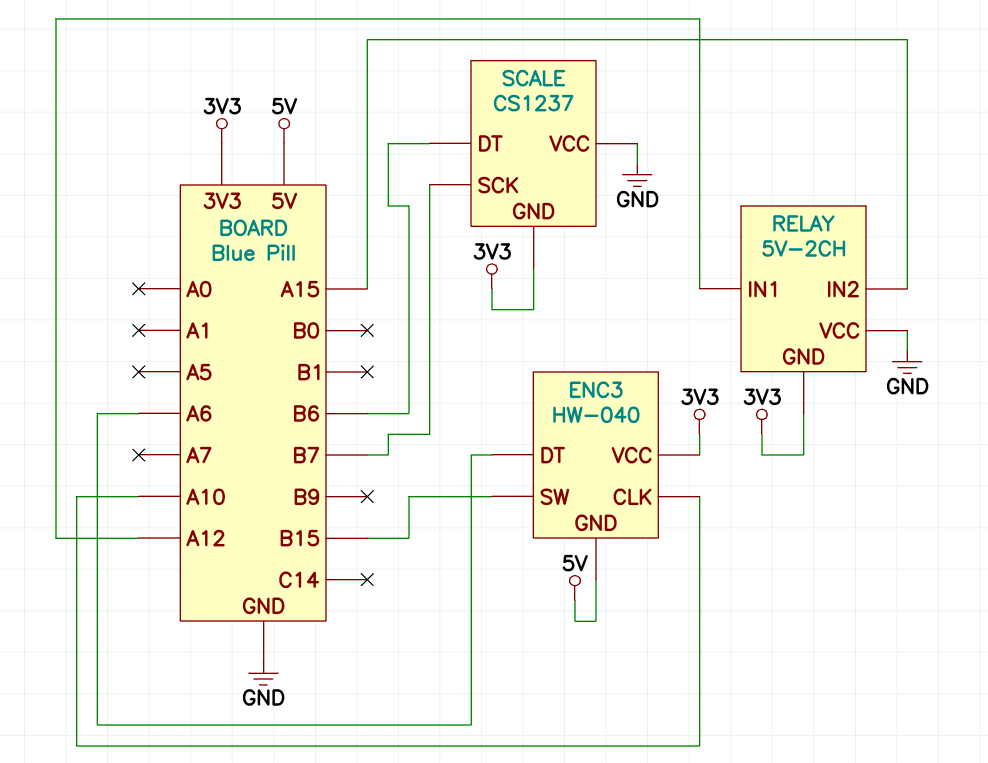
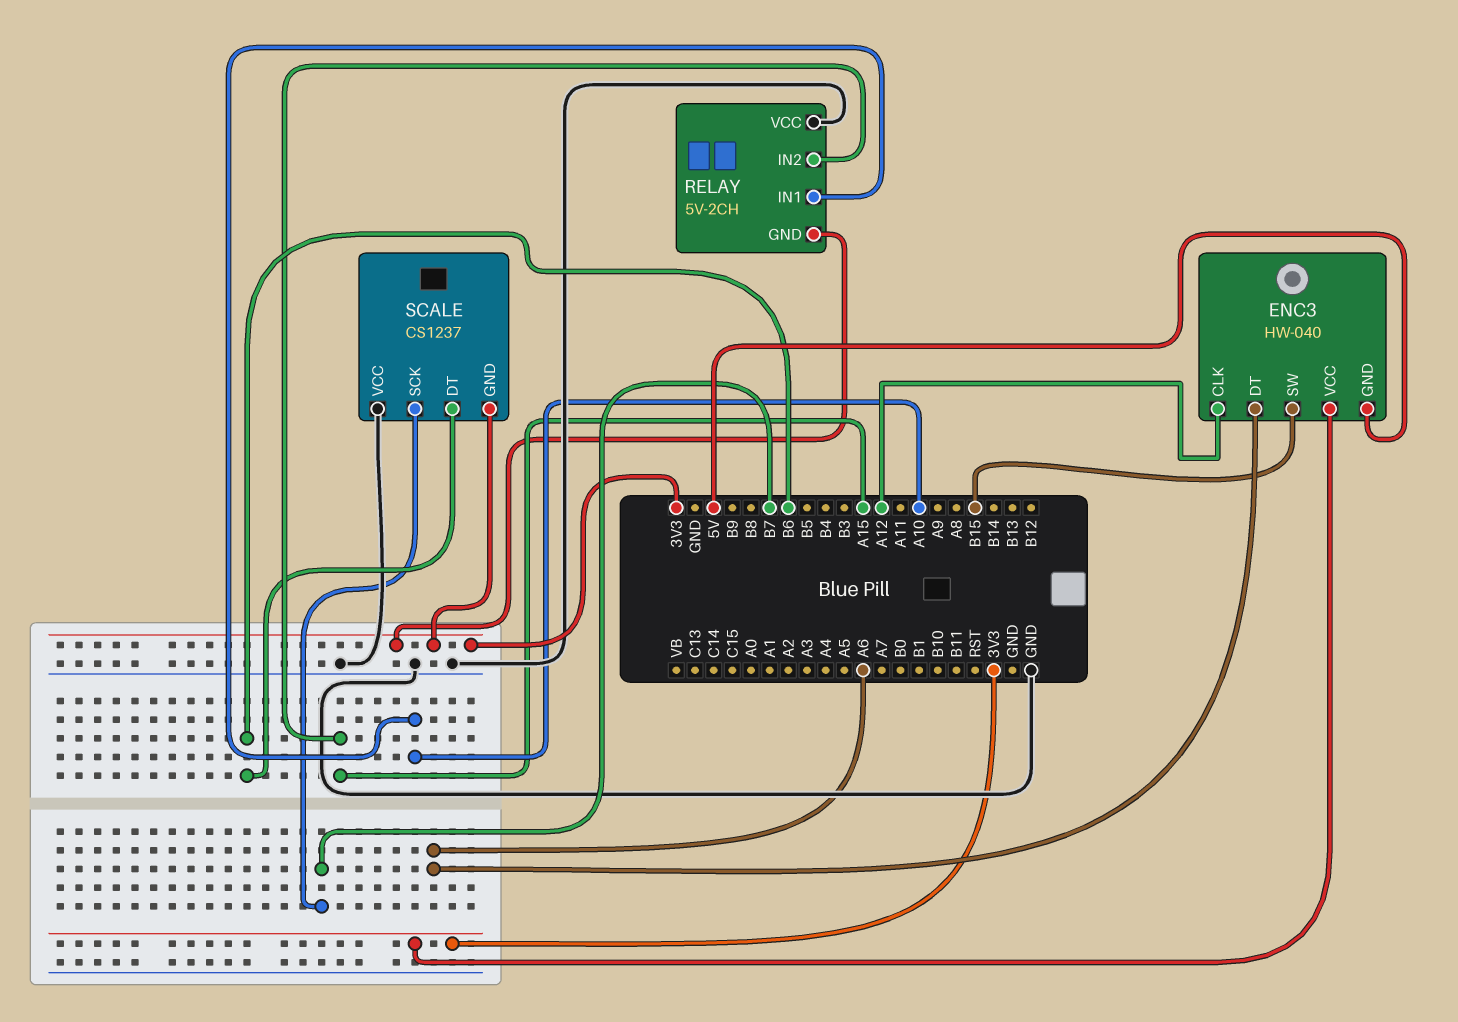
ENC3 pin CLK: A10 -> A12
RELAY pin IN1: A12 -> A10

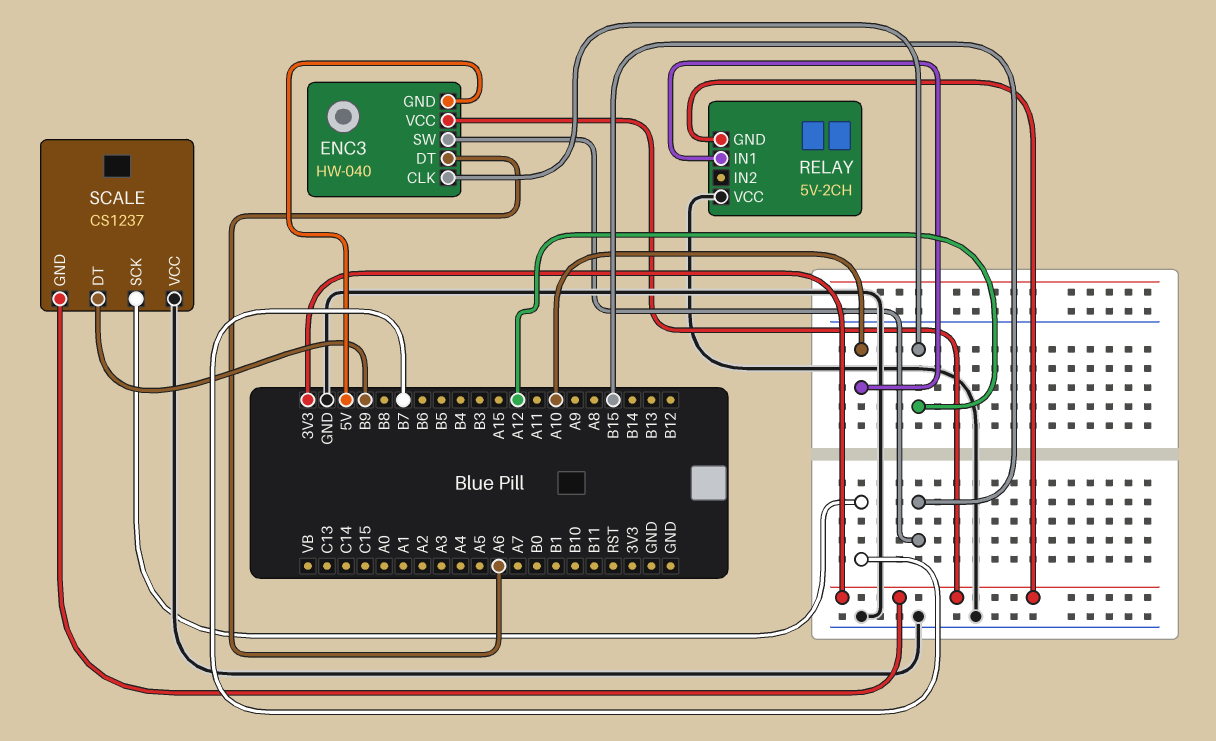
RELAY pin IN2: A15 -> none
SCALE pin DT: B6 -> B9

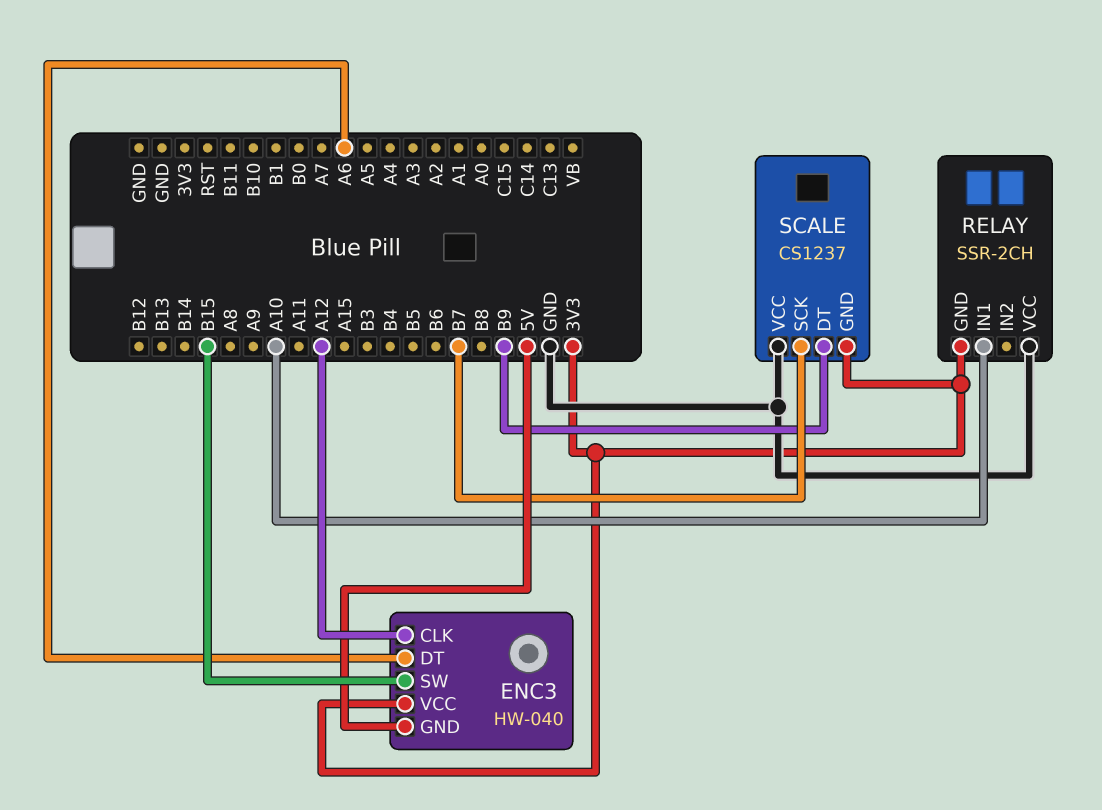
RELAY: 5V-2CH -> SSR-2CH

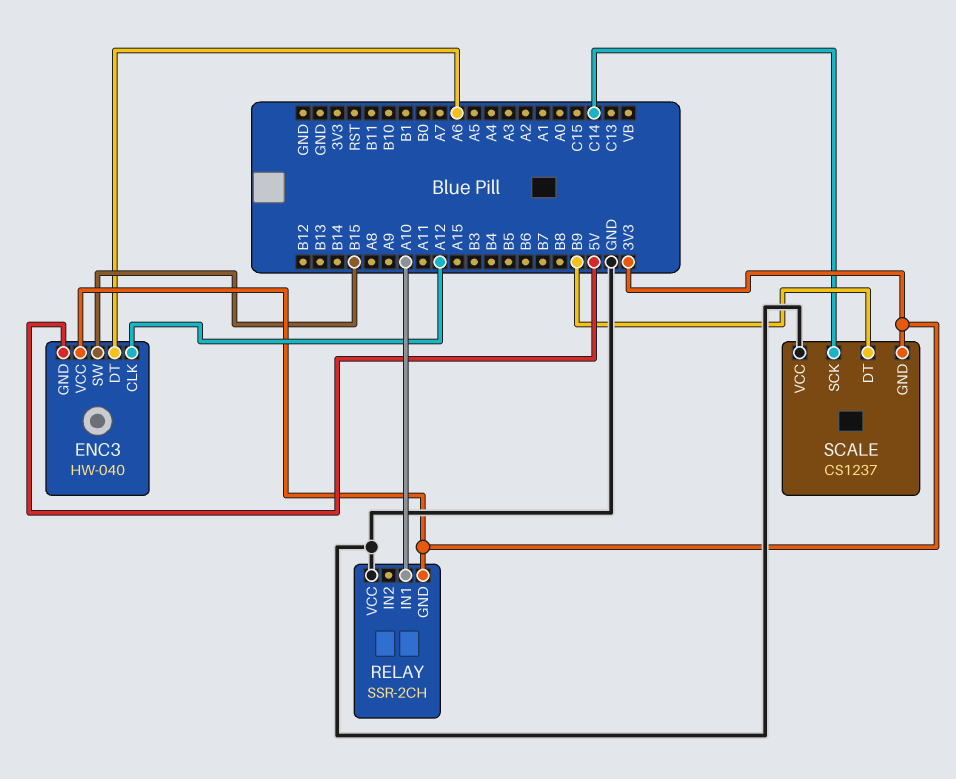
SCALE pin SCK: B7 -> C14

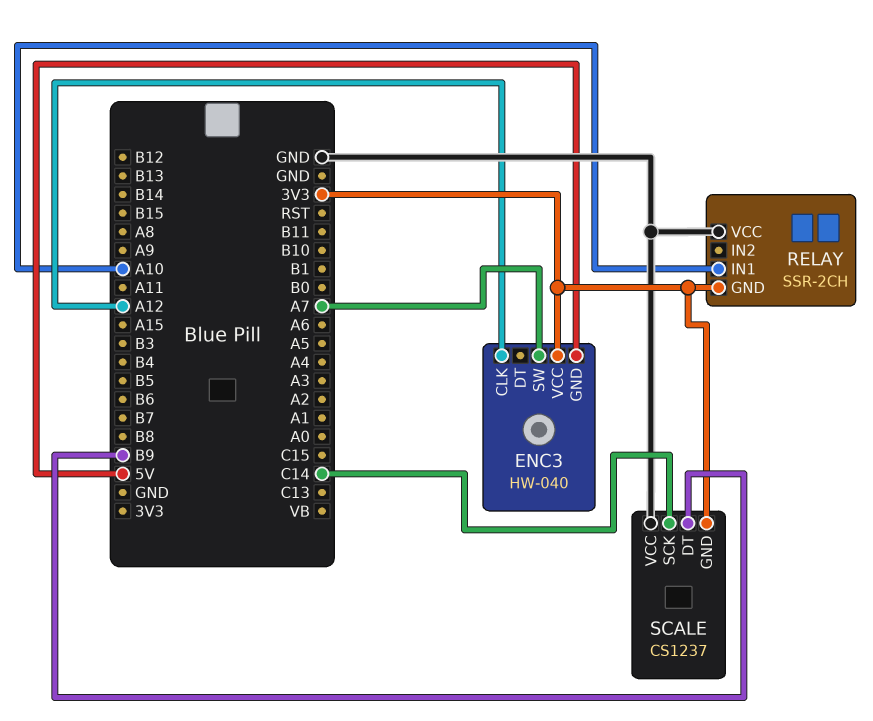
ENC3 pin DT: A6 -> none
ENC3 pin SW: B15 -> A7

